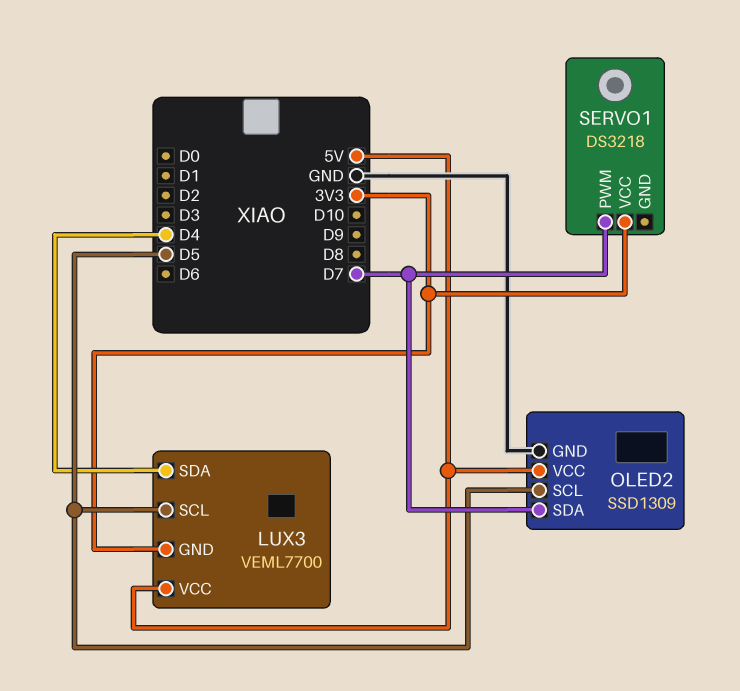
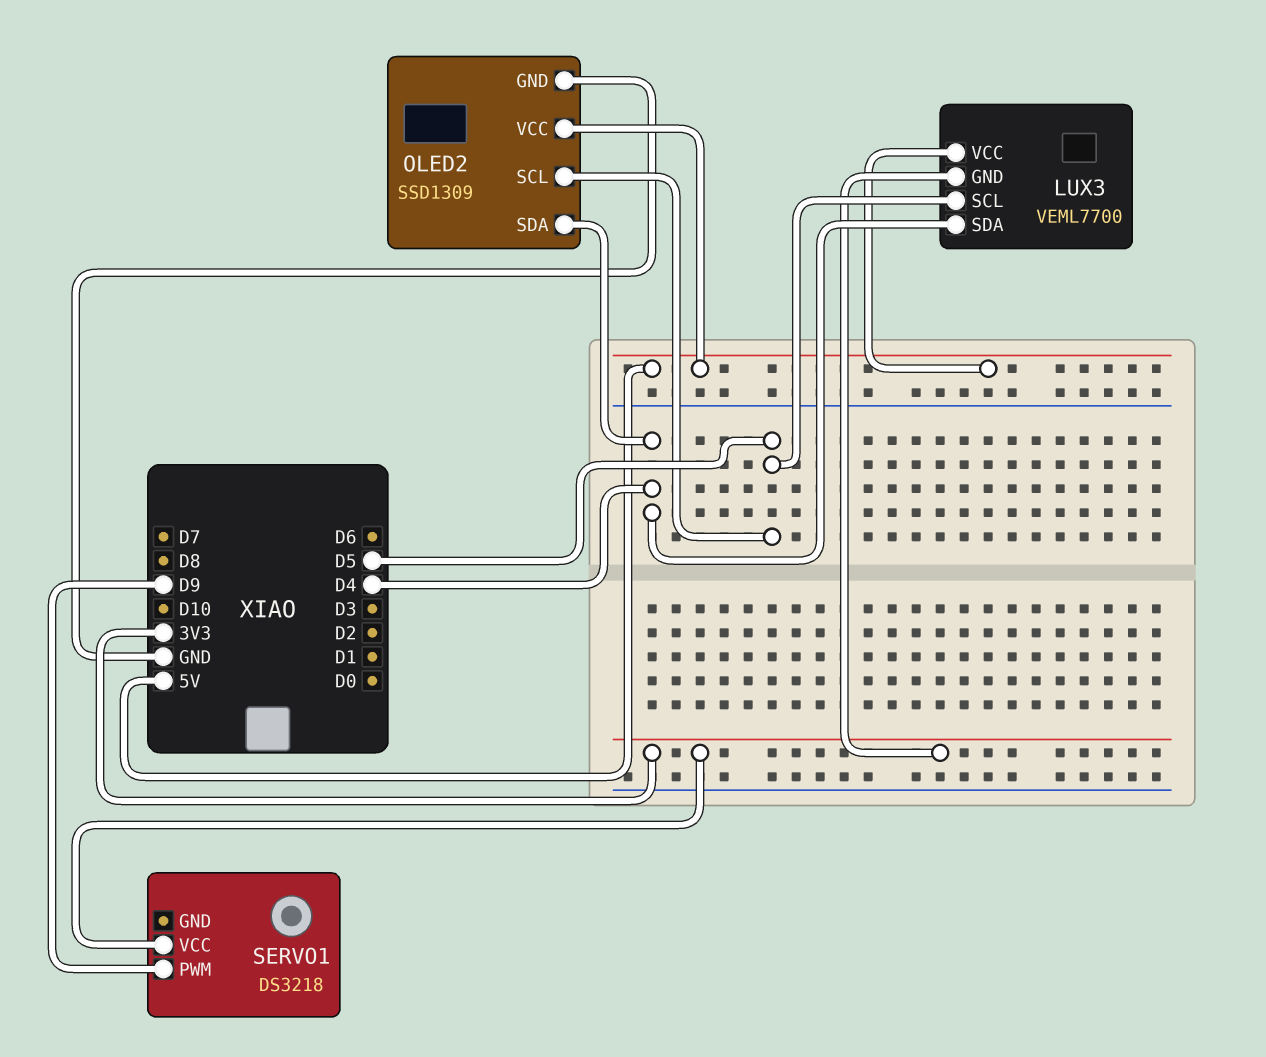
OLED2 pin SDA: D7 -> D4
SERVO1 pin PWM: D7 -> D9

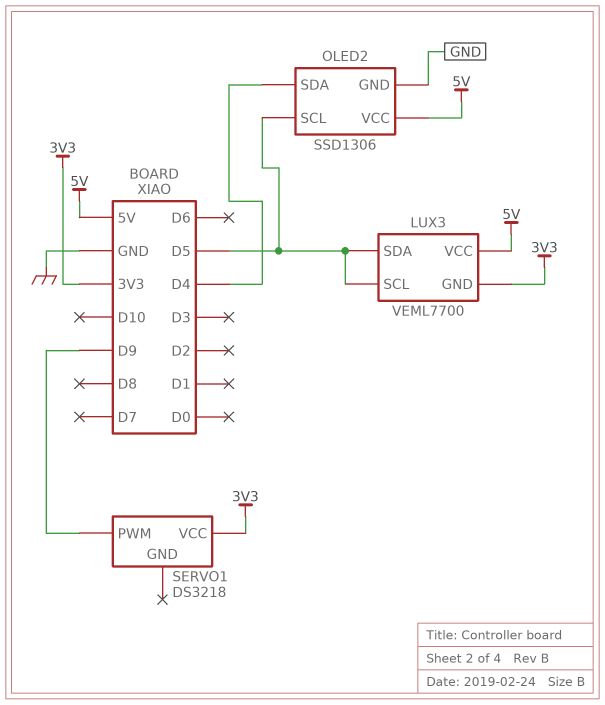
LUX3 pin SDA: D4 -> D5
OLED2: SSD1309 -> SSD1306

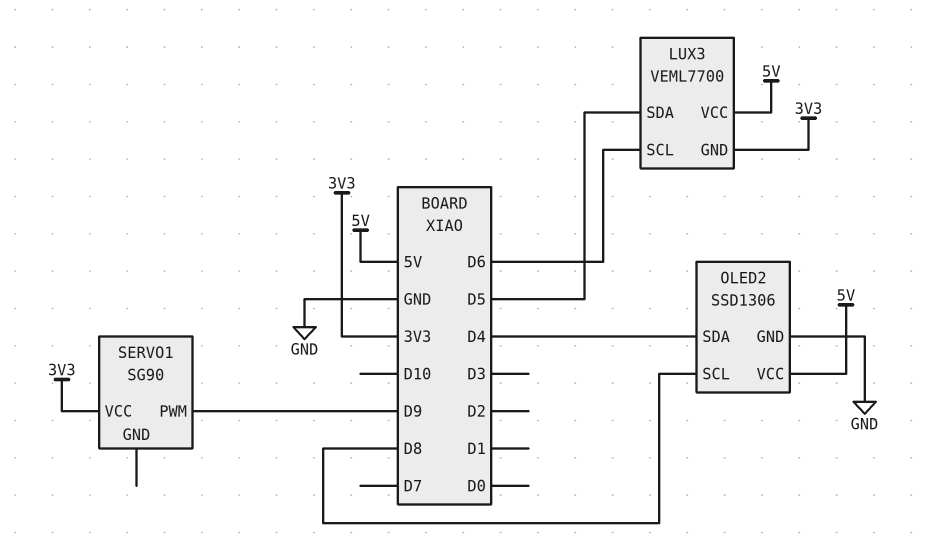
LUX3 pin SCL: D5 -> D6
OLED2 pin SCL: D5 -> D8
SERVO1: DS3218 -> SG90

